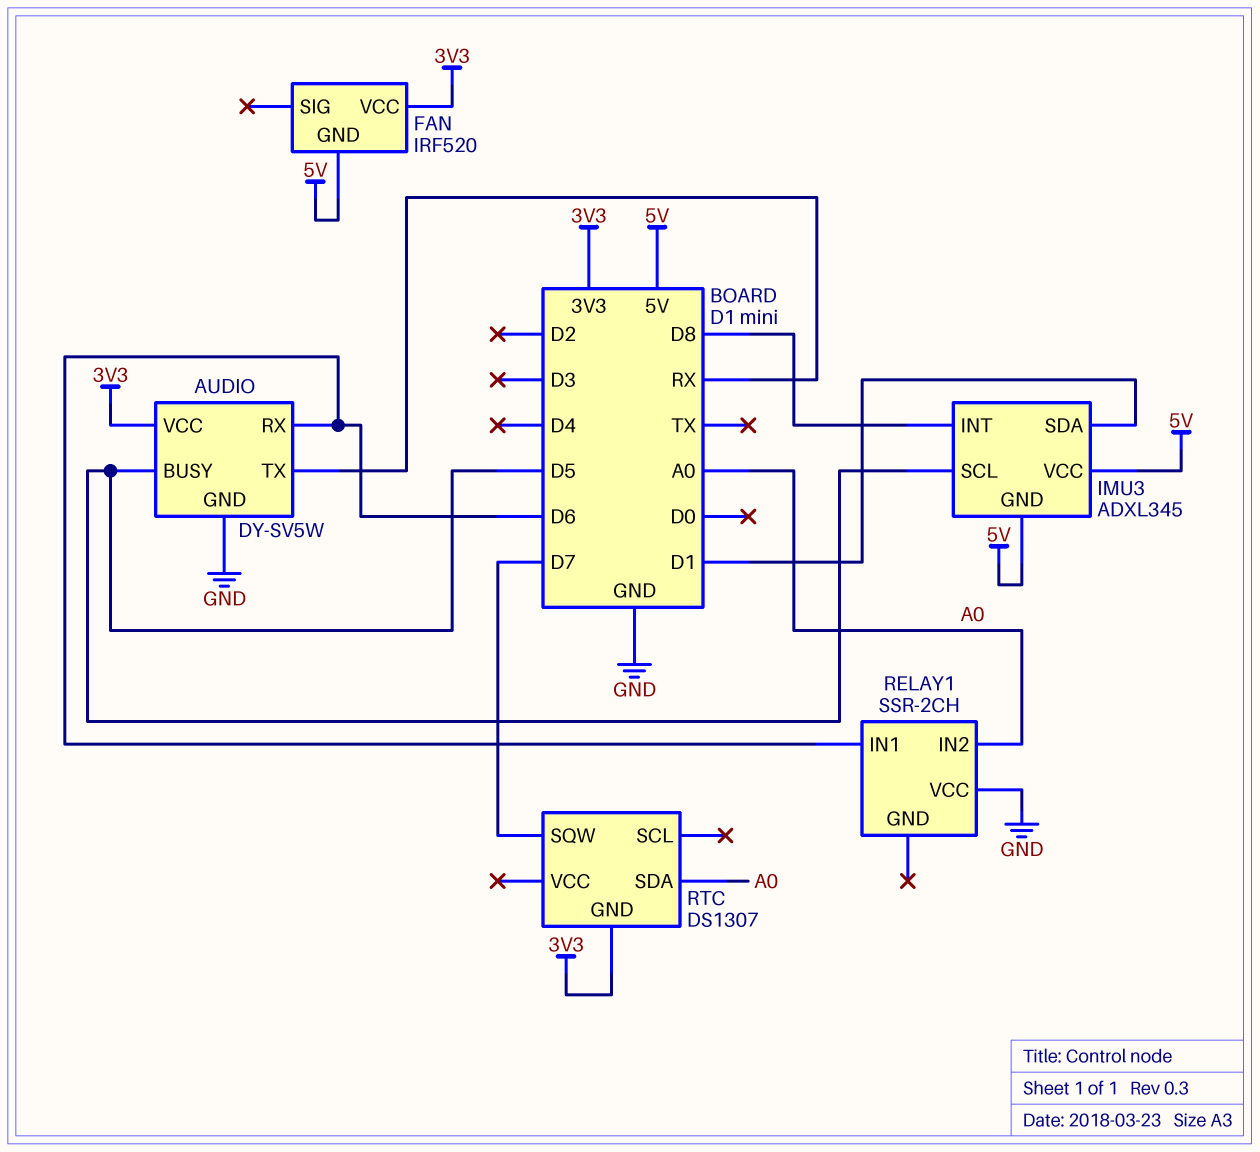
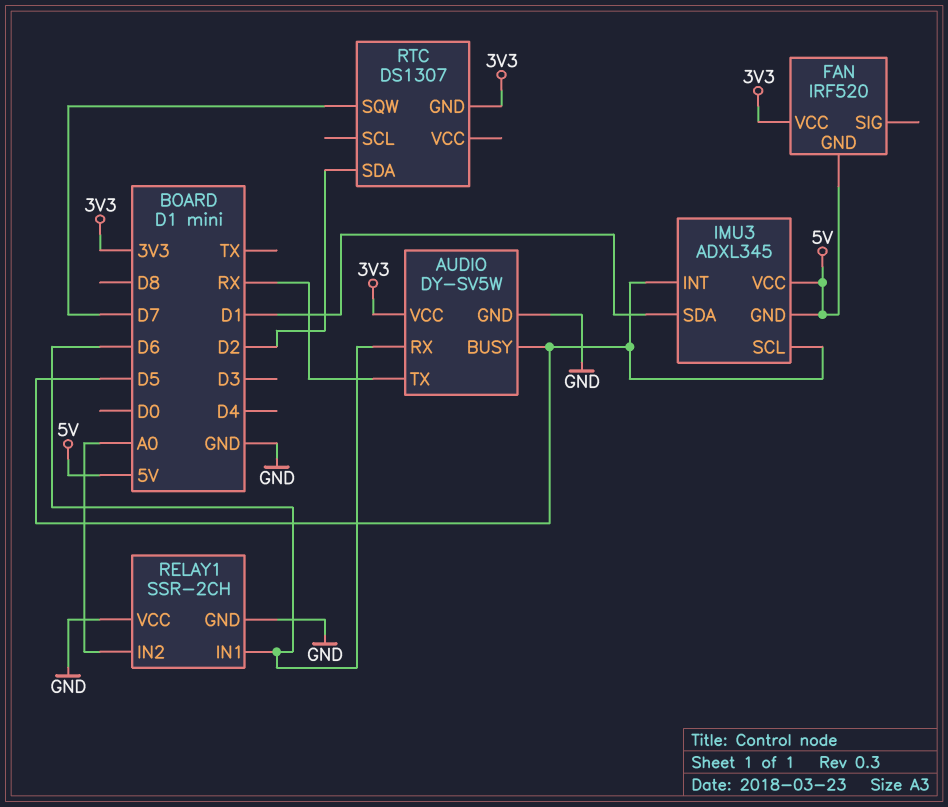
IMU3 pin INT: D8 -> D5
RELAY1 pin GND: none -> GND
RTC pin SDA: A0 -> D2

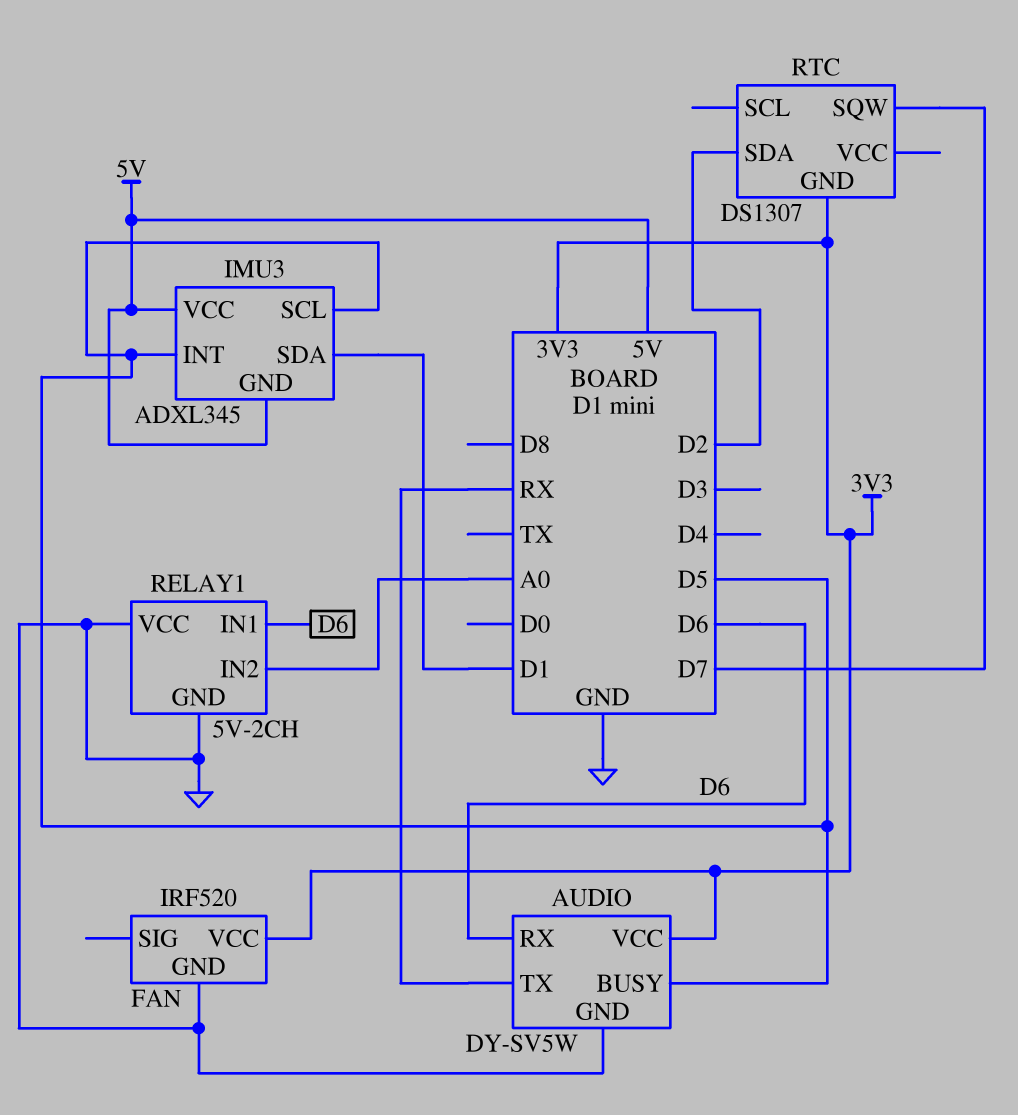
FAN pin GND: 5V -> GND
RELAY1: SSR-2CH -> 5V-2CH

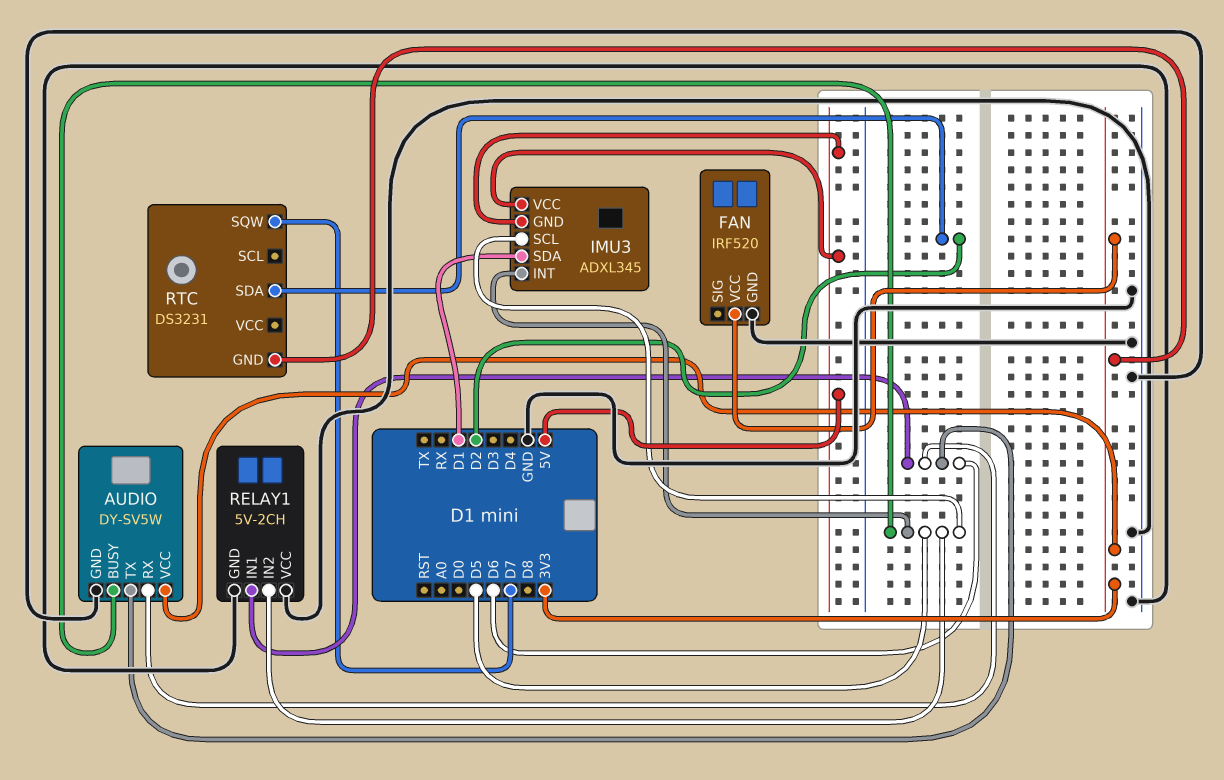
AUDIO pin TX: RX -> D6
RELAY1 pin IN2: A0 -> D5
RTC: DS1307 -> DS3231

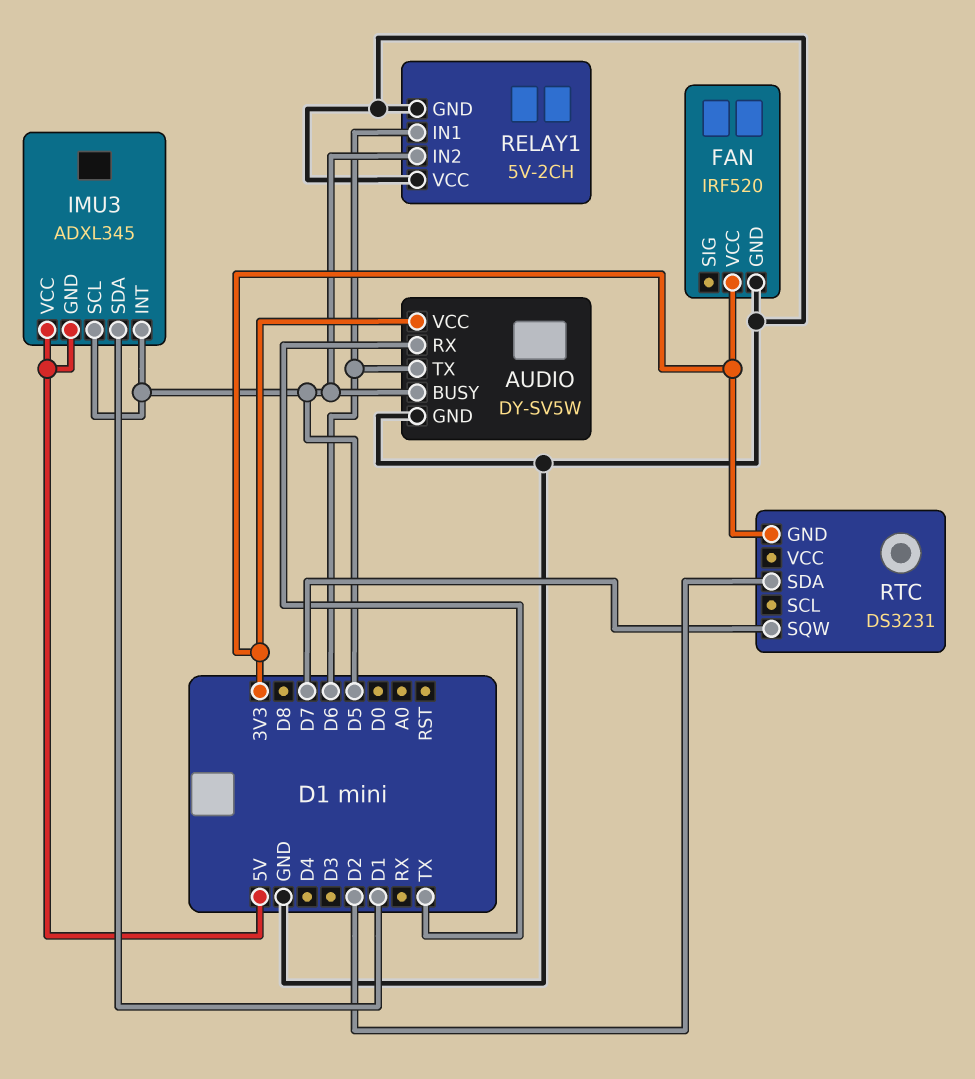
AUDIO pin RX: D6 -> TX

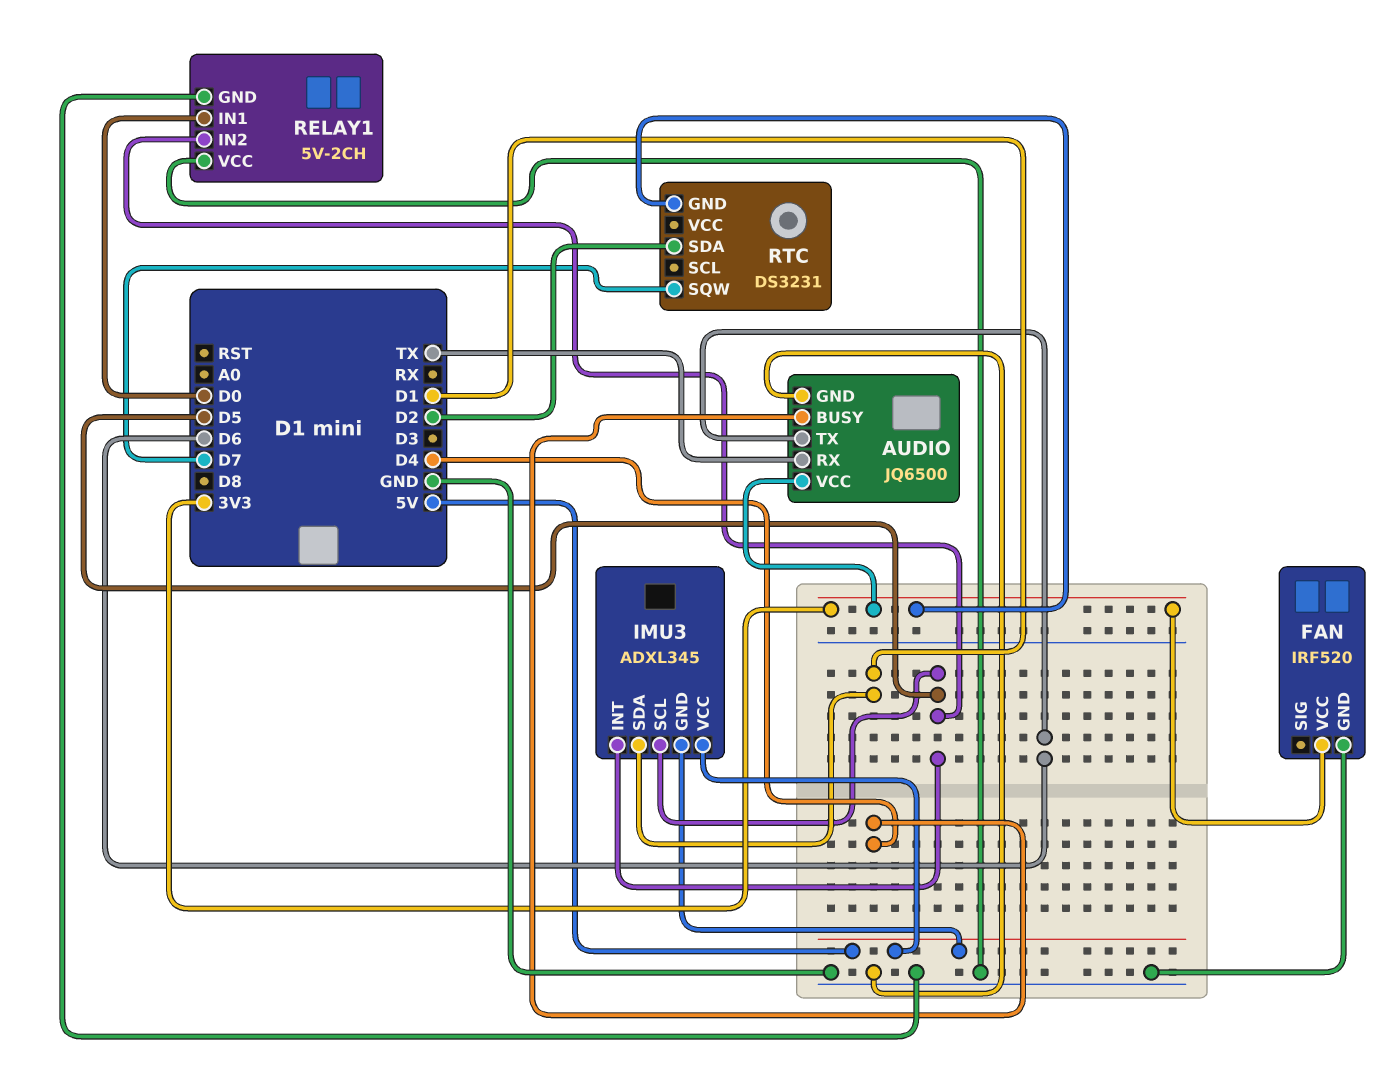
AUDIO: DY-SV5W -> JQ6500
AUDIO pin BUSY: D5 -> D4
RELAY1 pin IN1: D6 -> D0

